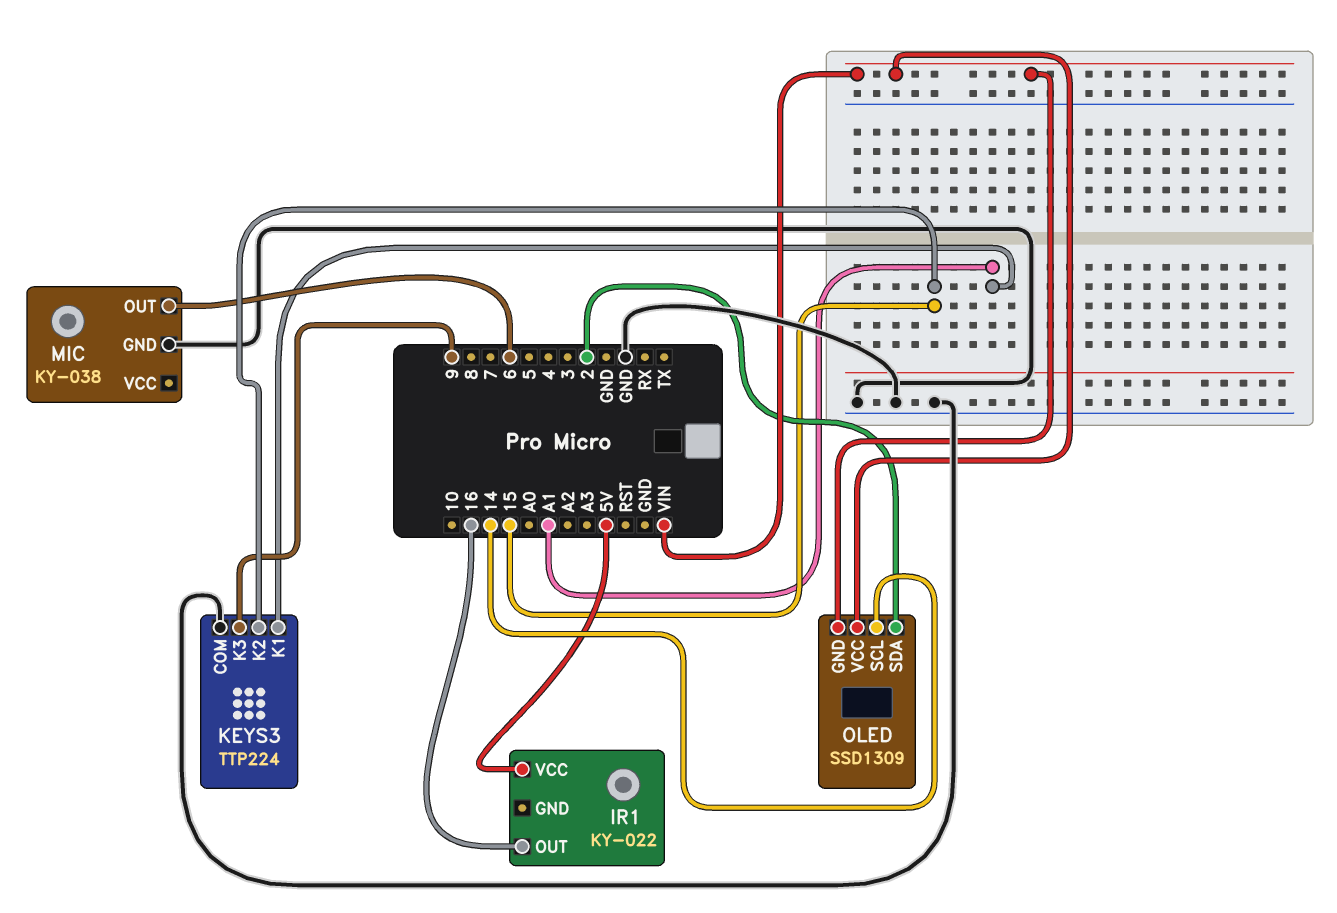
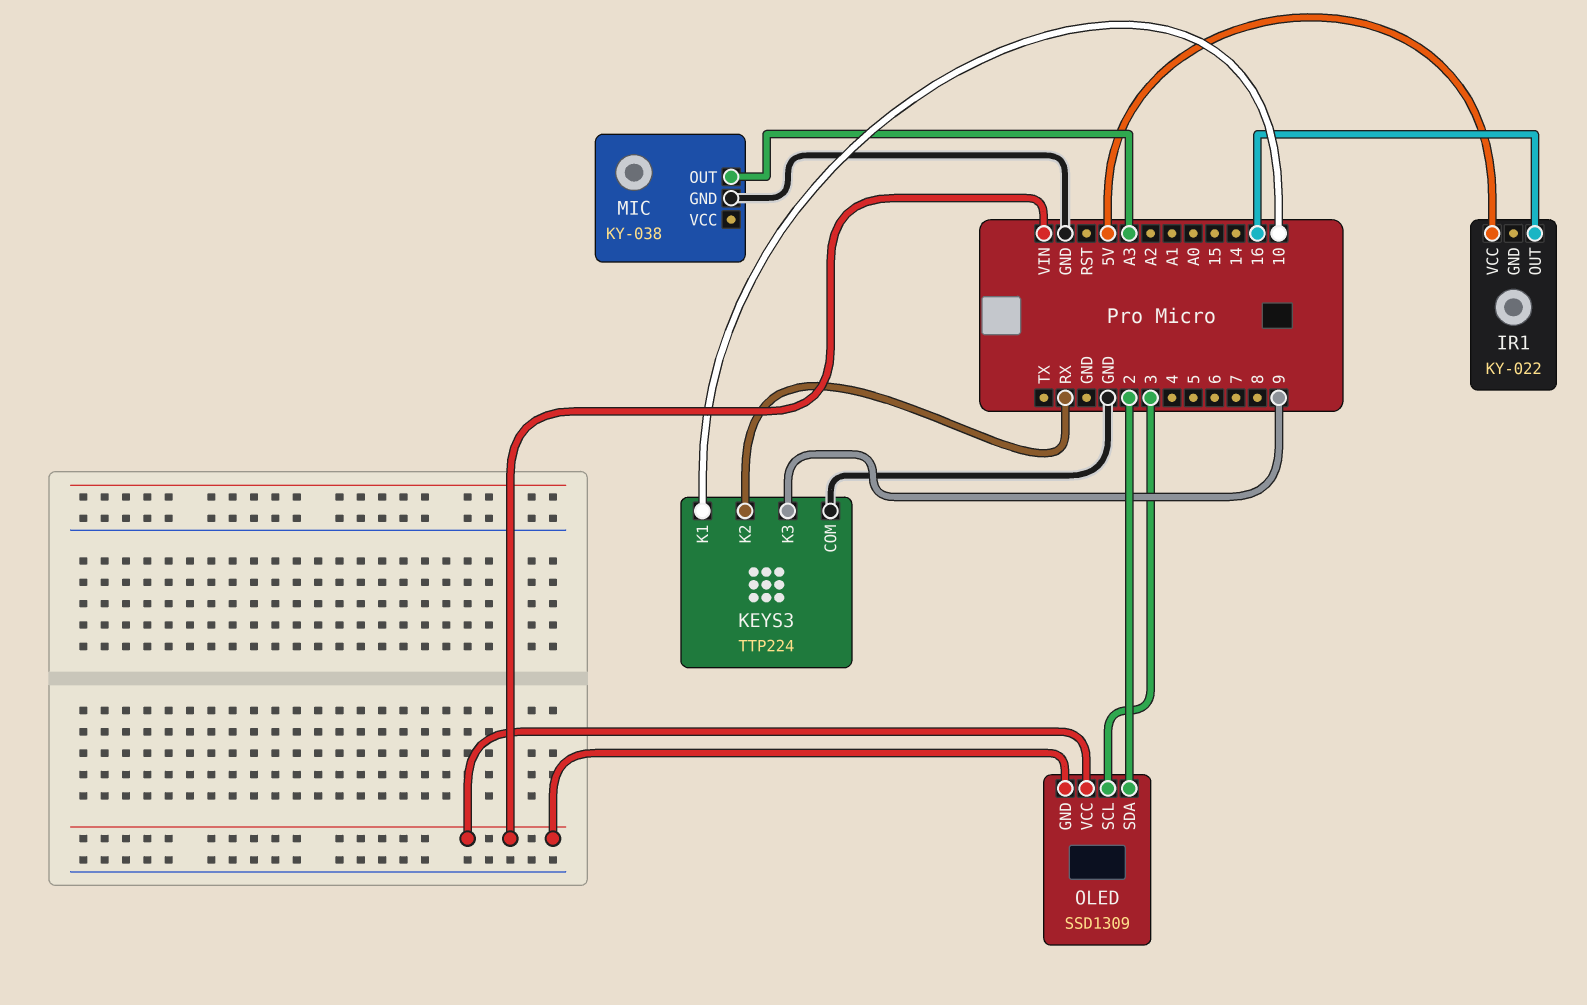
KEYS3 pin K1: A1 -> 10
KEYS3 pin K2: 15 -> RX
MIC pin OUT: 6 -> A3
OLED pin SCL: 14 -> 3

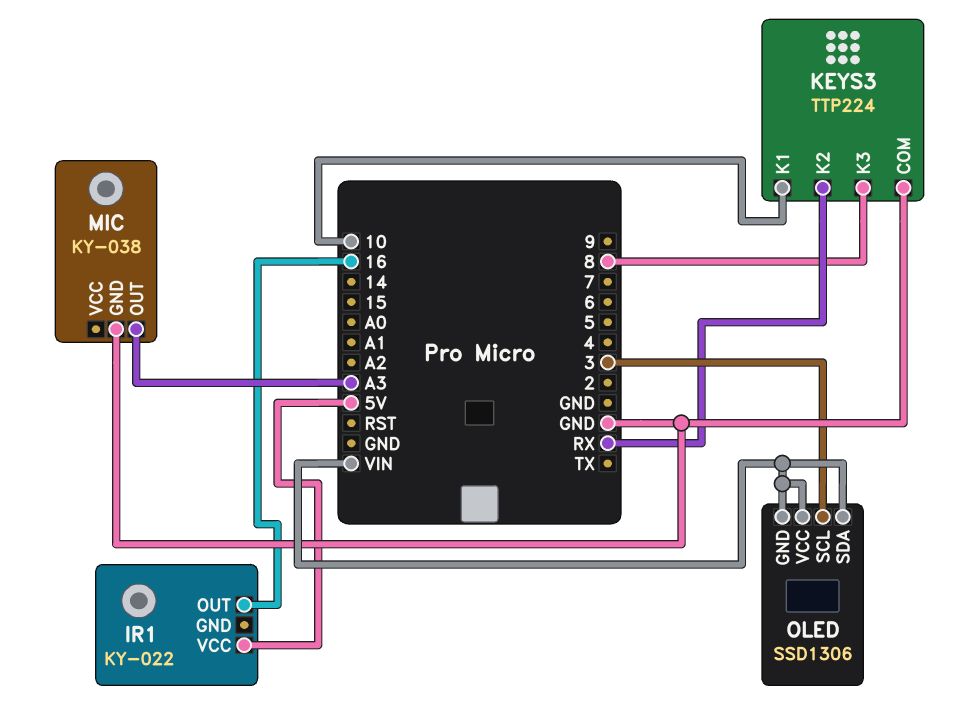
KEYS3 pin K3: 9 -> 8
OLED: SSD1309 -> SSD1306
OLED pin SDA: 2 -> VIN

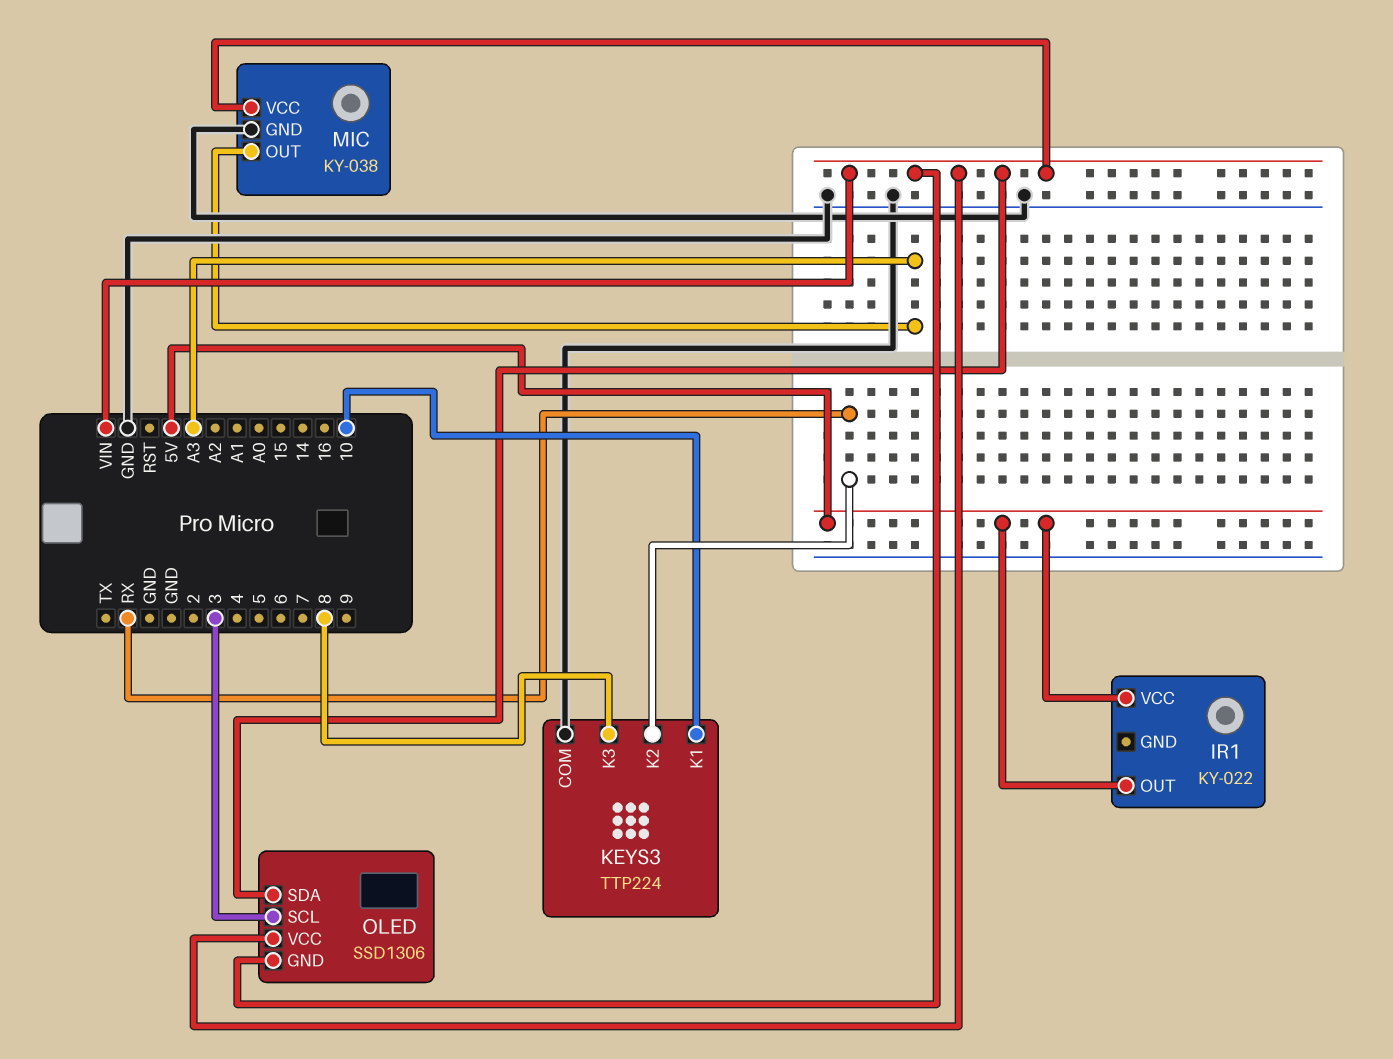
IR1 pin OUT: 16 -> 5V
MIC pin VCC: none -> VIN

